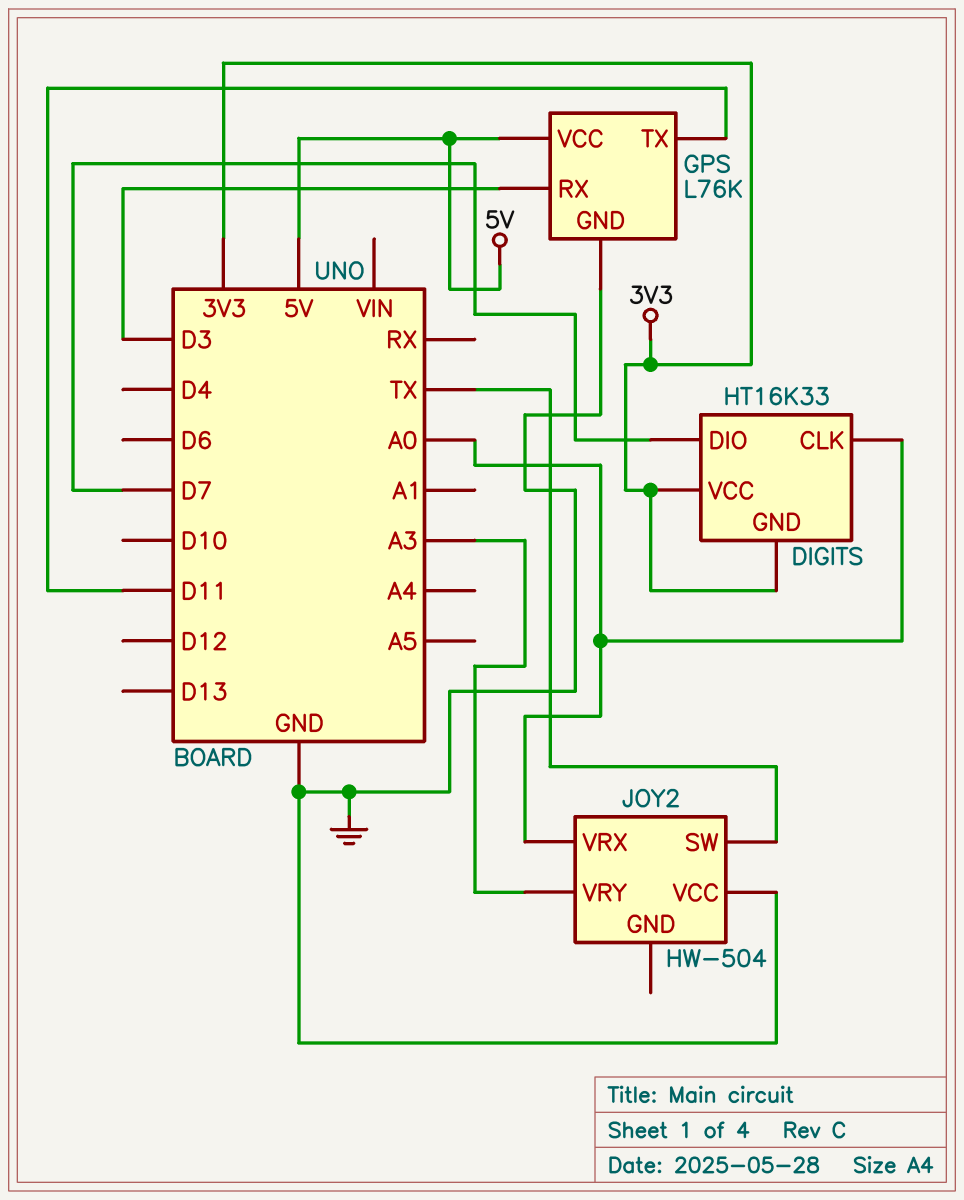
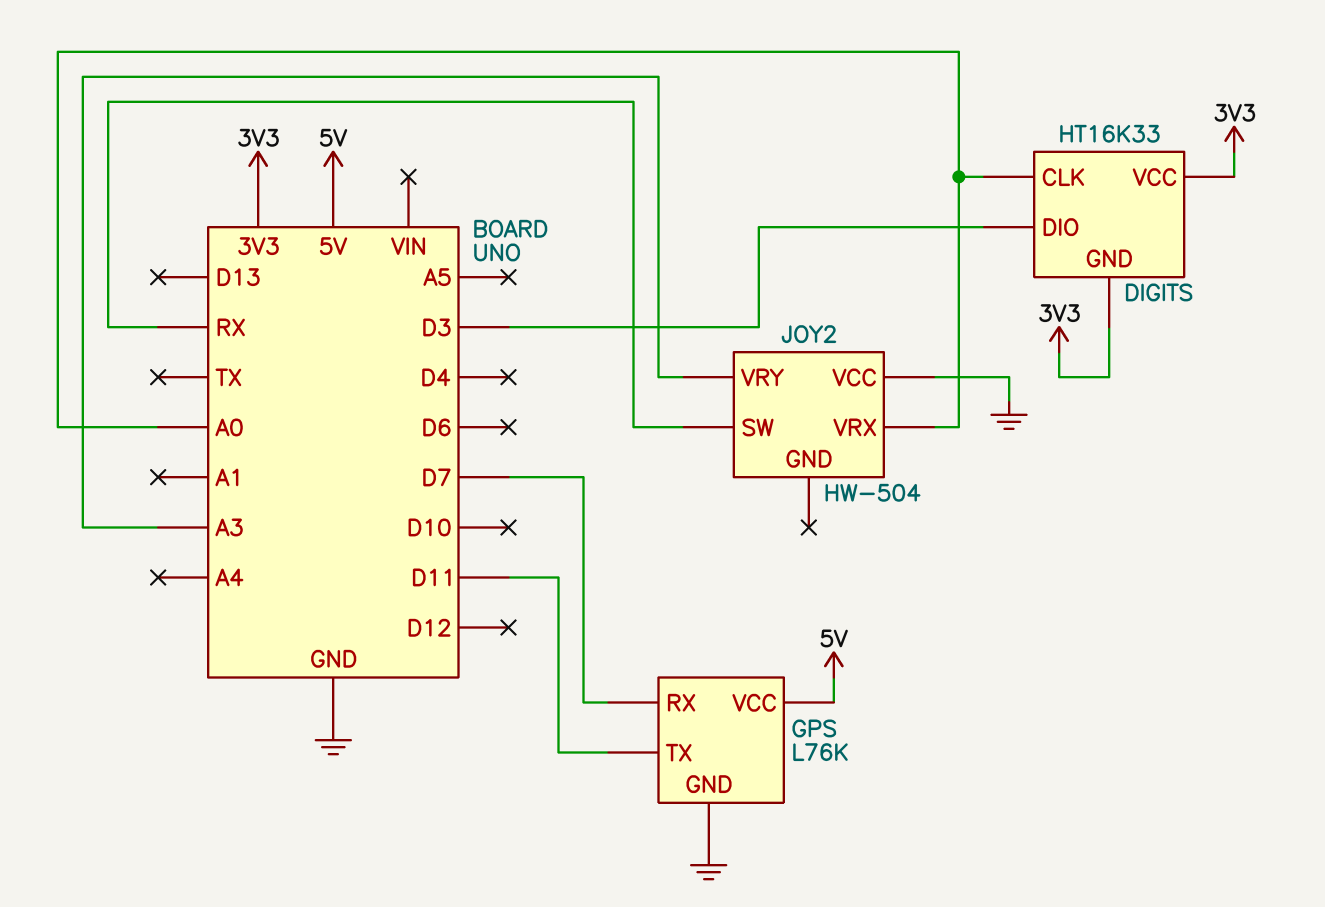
DIGITS pin DIO: D7 -> D3
GPS pin RX: D3 -> D7
JOY2 pin SW: TX -> RX

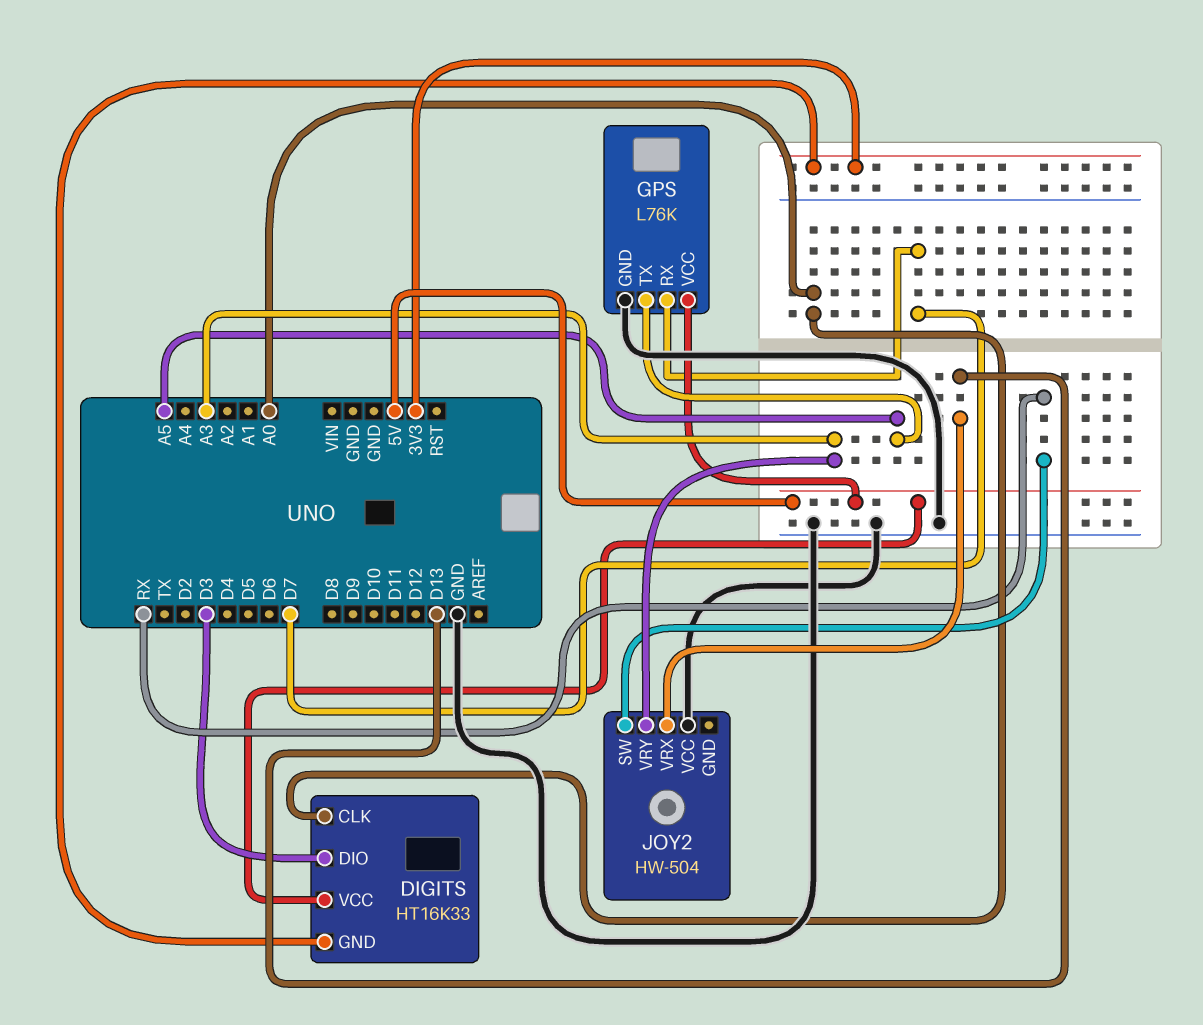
DIGITS pin VCC: 3V3 -> 5V
GPS pin TX: D11 -> A5
JOY2 pin VRX: A0 -> D13

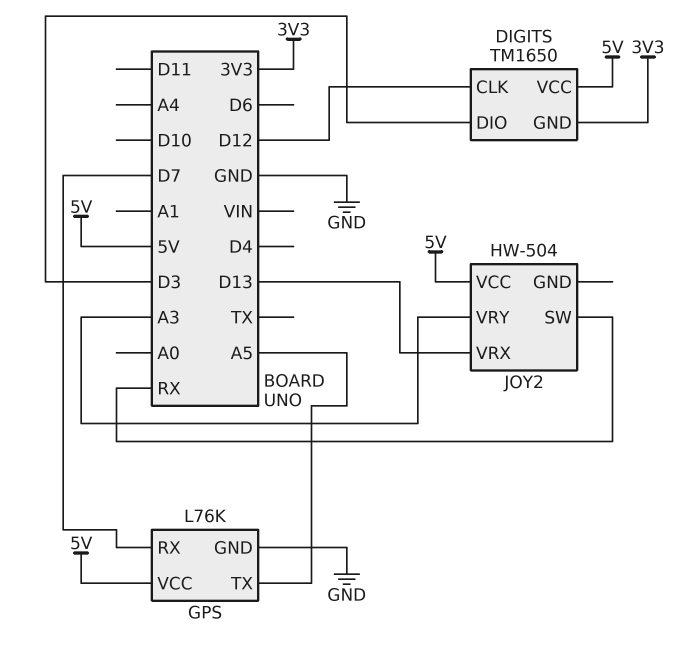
DIGITS: HT16K33 -> TM1650
DIGITS pin CLK: A0 -> D12
JOY2 pin VCC: GND -> 5V

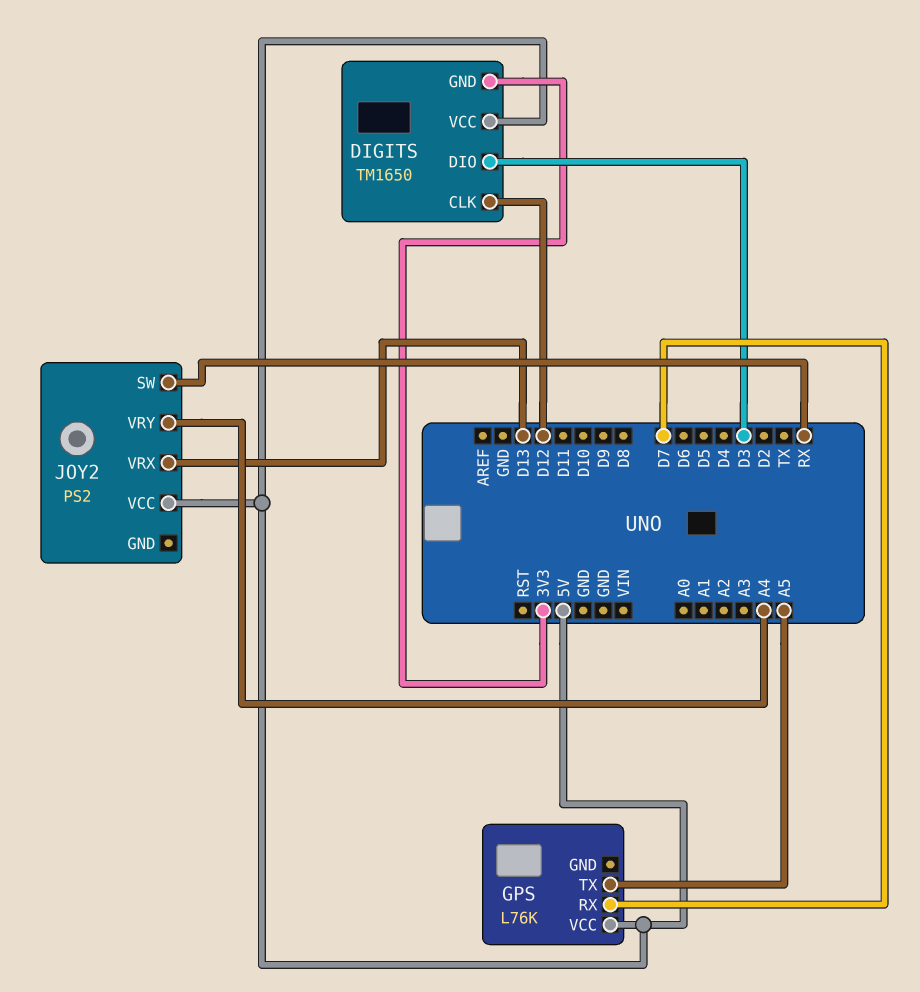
GPS pin GND: GND -> none
JOY2: HW-504 -> PS2
JOY2 pin VRY: A3 -> A4

